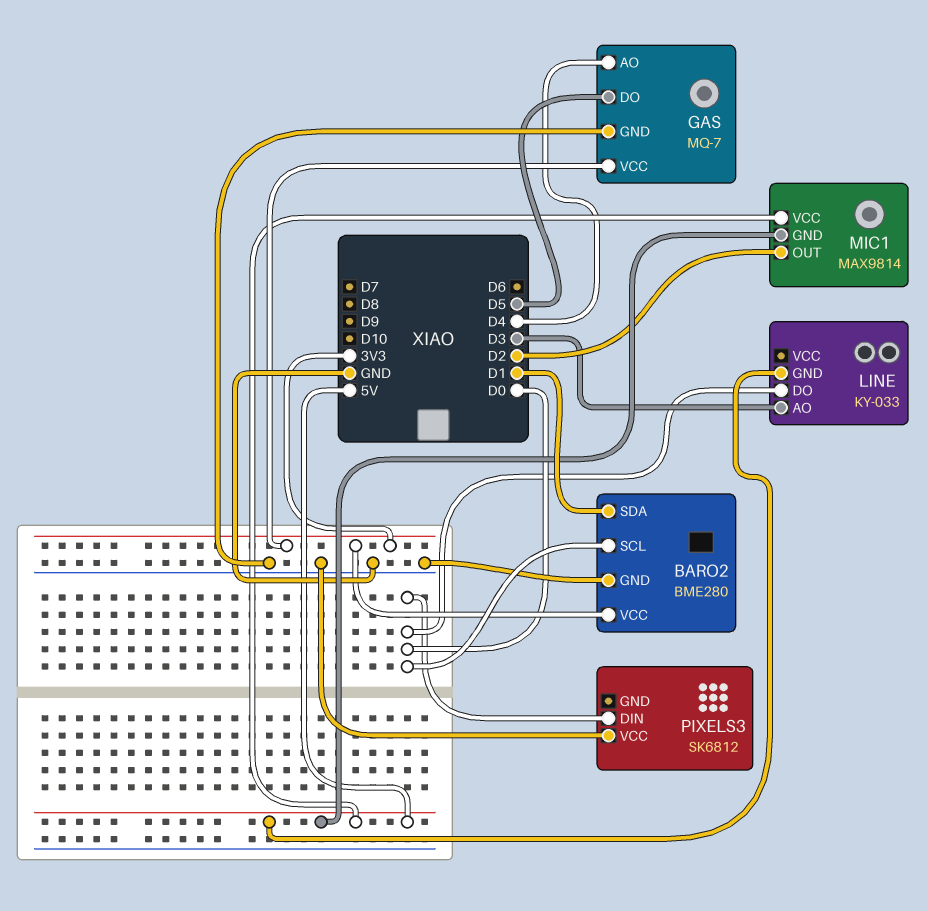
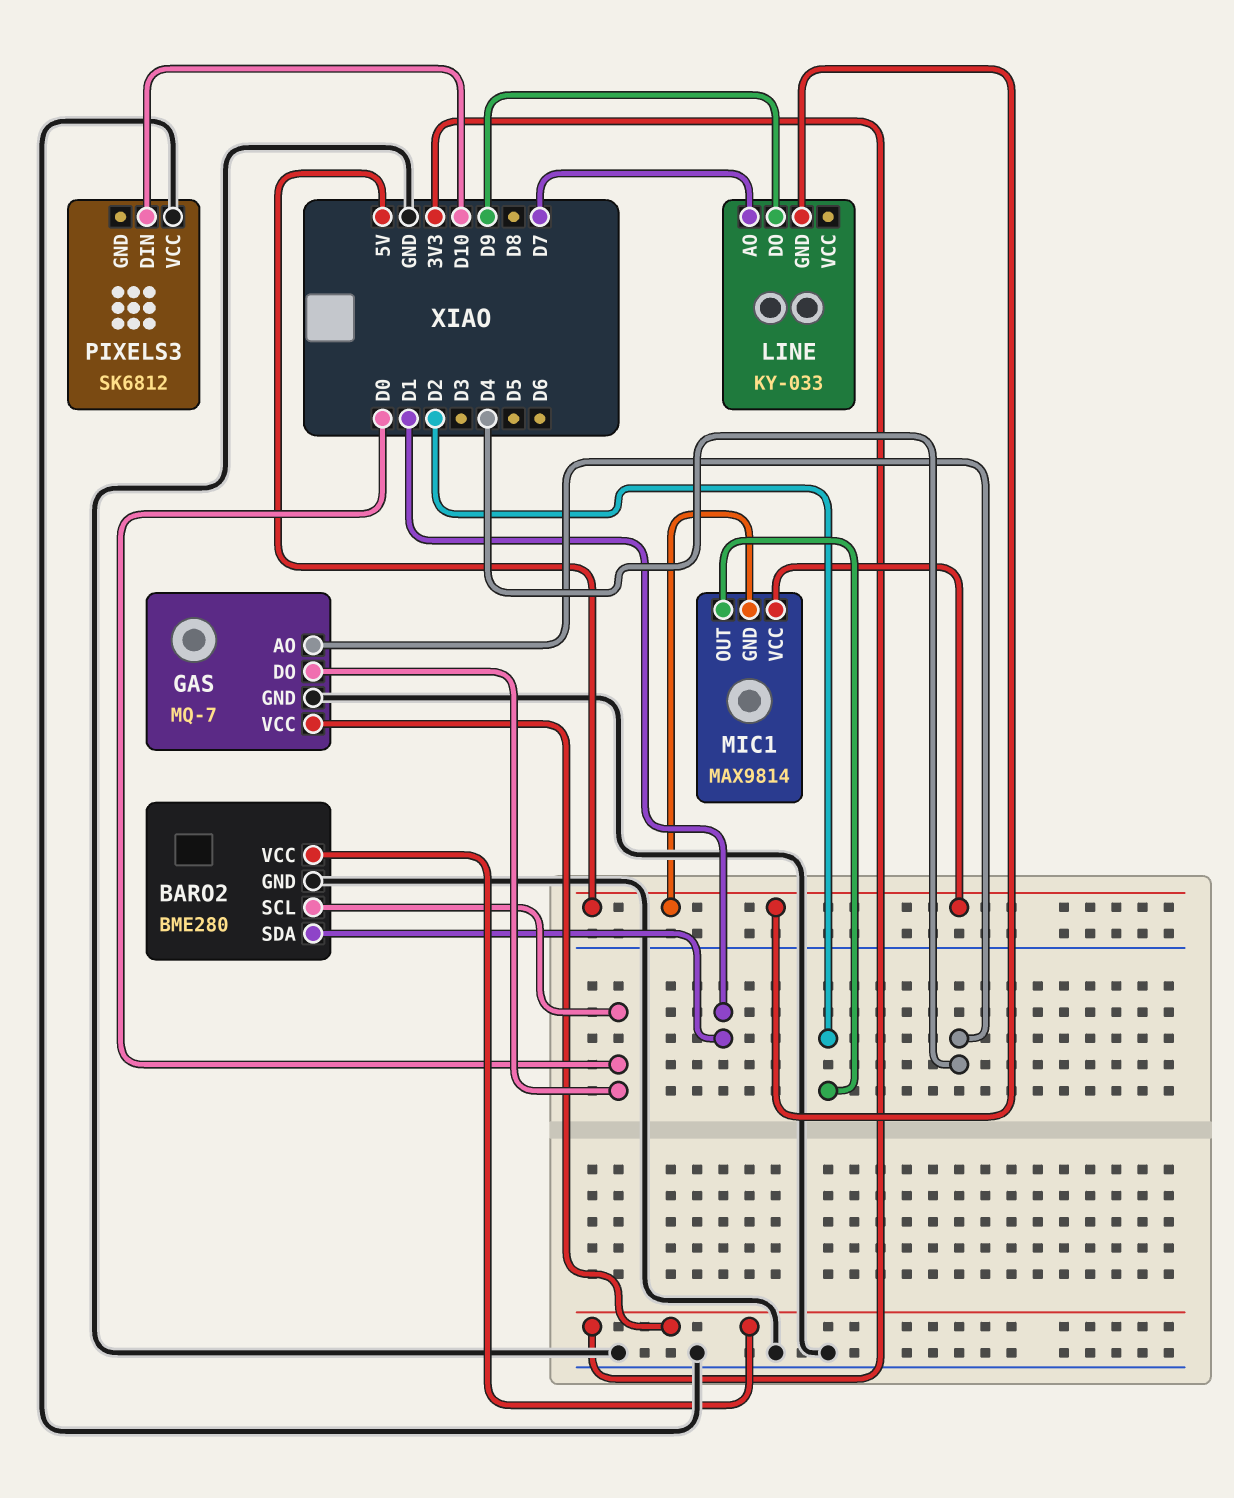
GAS pin DO: D5 -> D0
LINE pin AO: D3 -> D7
LINE pin DO: D0 -> D9
PIXELS3 pin DIN: D0 -> D10

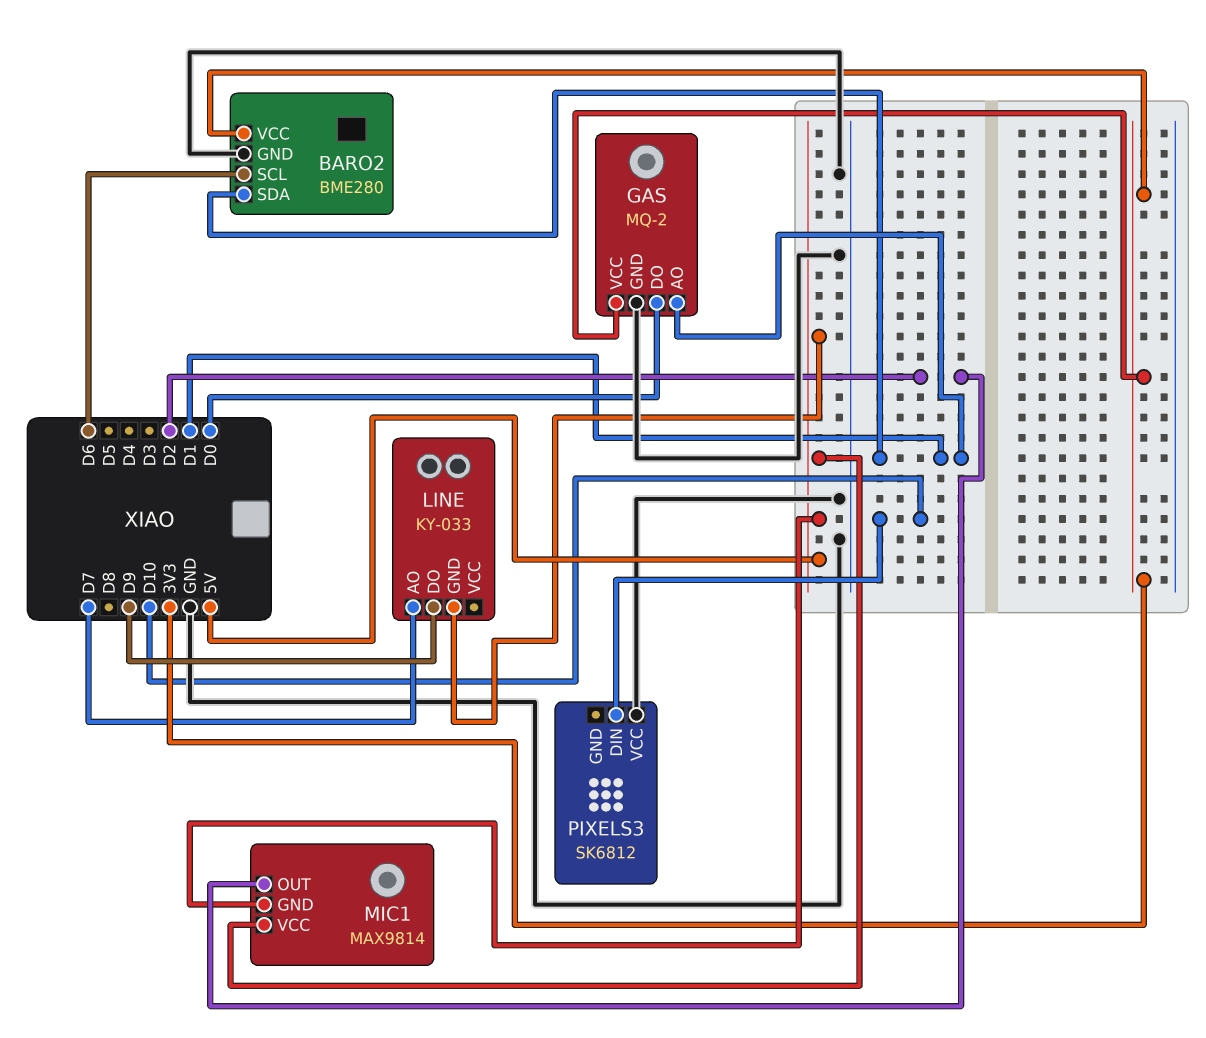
BARO2 pin SCL: D0 -> D6
GAS: MQ-7 -> MQ-2
GAS pin AO: D4 -> D1

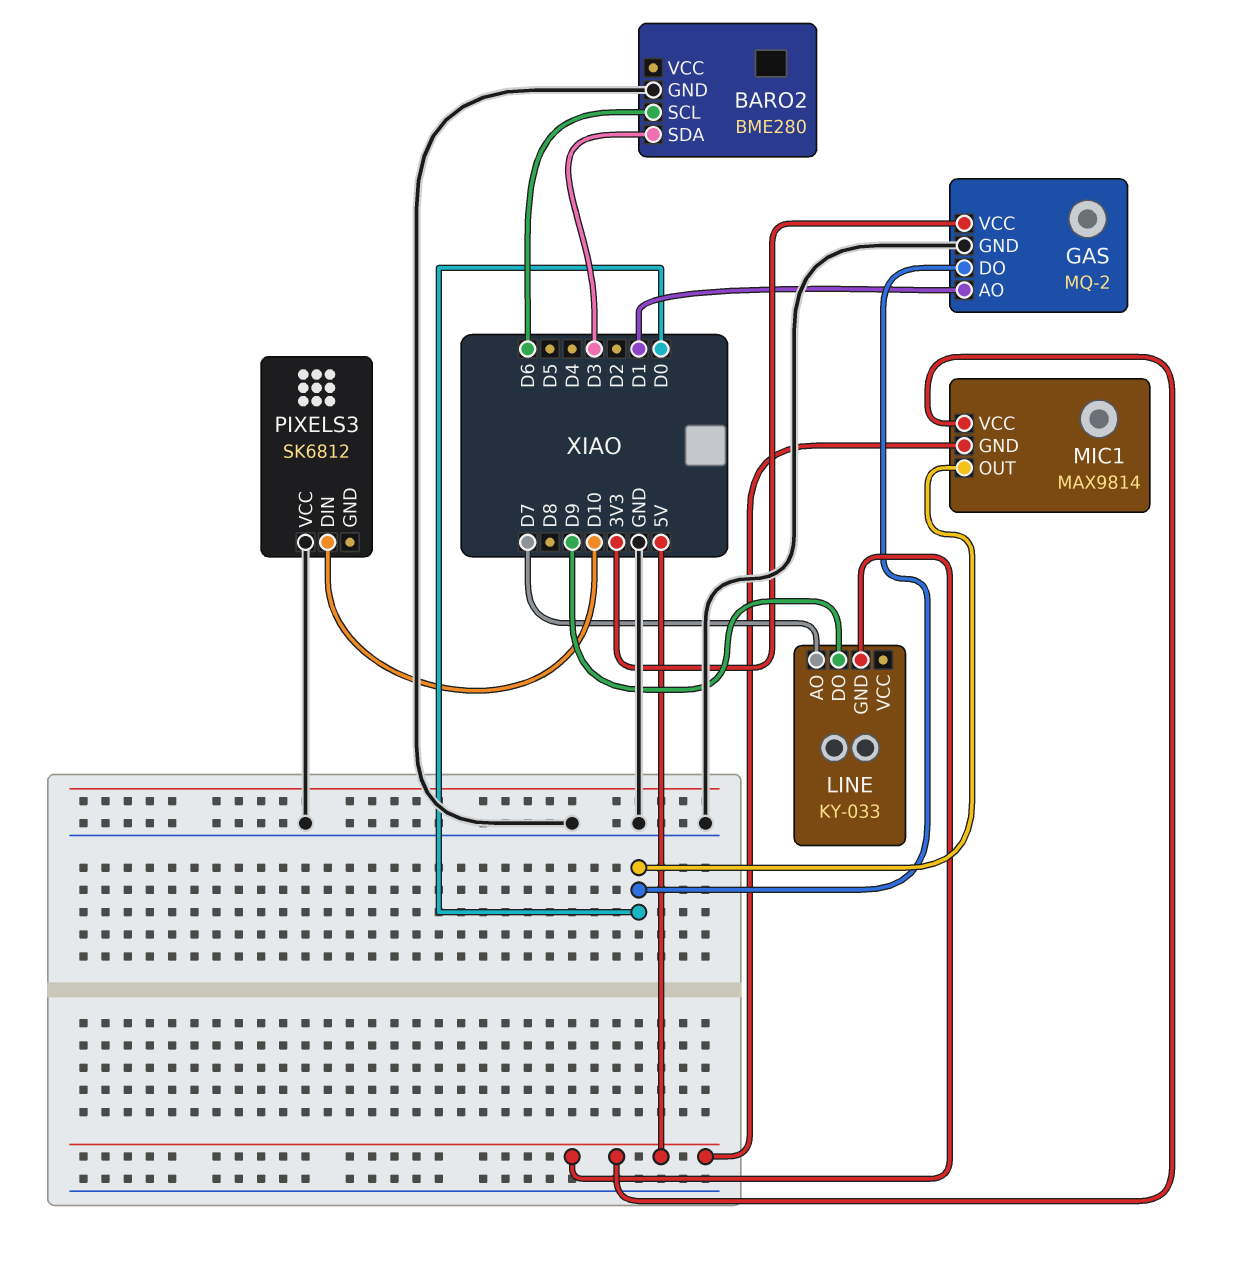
BARO2 pin SDA: D1 -> D3
BARO2 pin VCC: 3V3 -> none
MIC1 pin OUT: D2 -> D0

